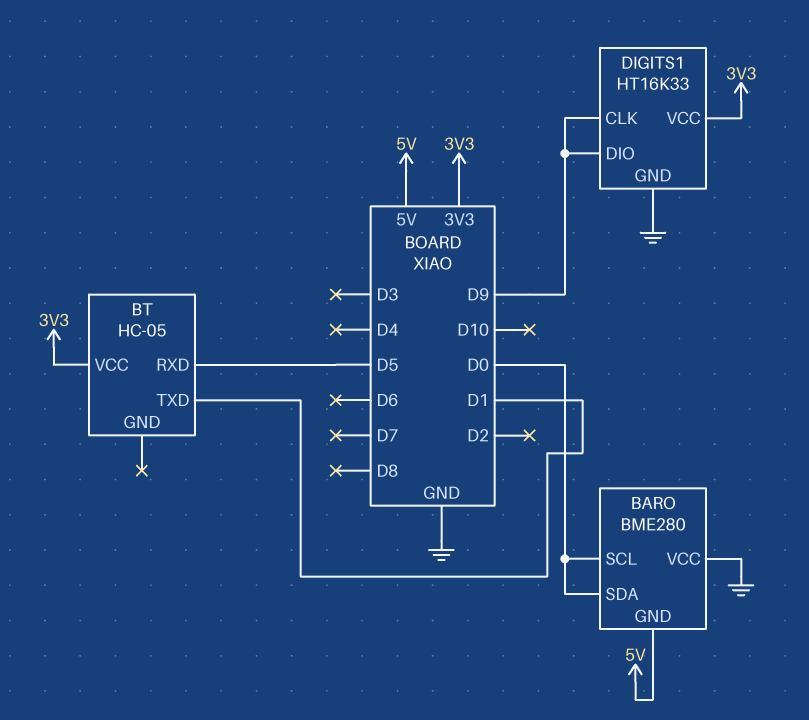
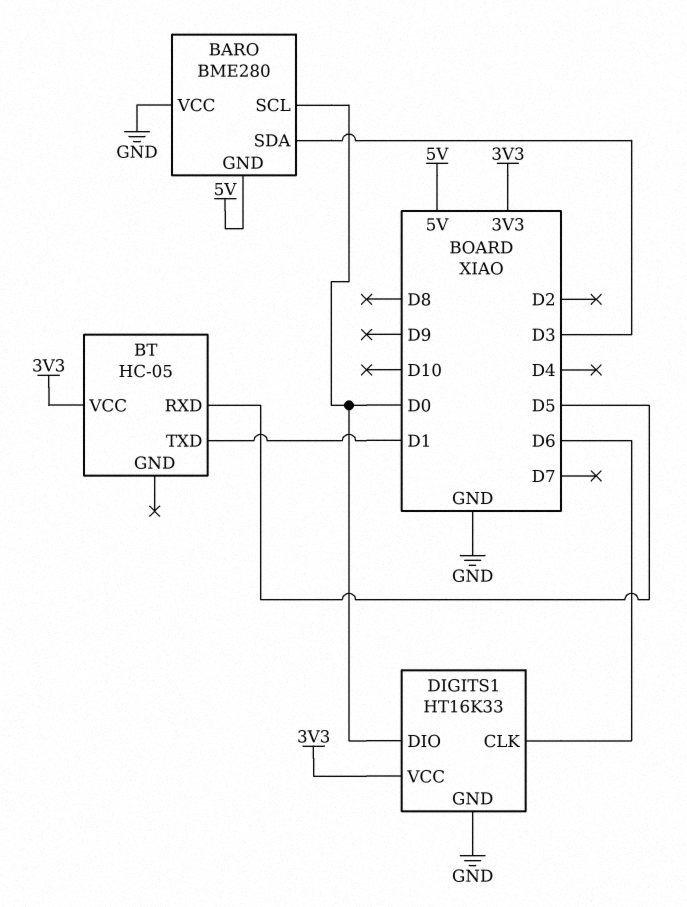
BARO pin SDA: D0 -> D3
DIGITS1 pin CLK: D9 -> D6
DIGITS1 pin DIO: D9 -> D0

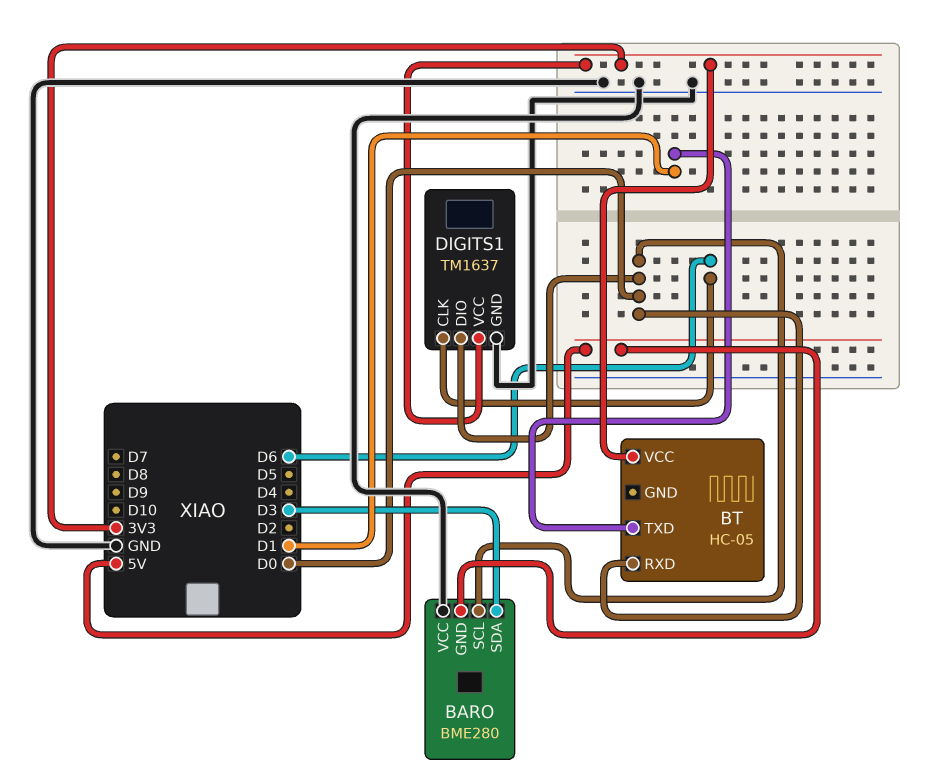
BT pin RXD: D5 -> D0
DIGITS1: HT16K33 -> TM1637

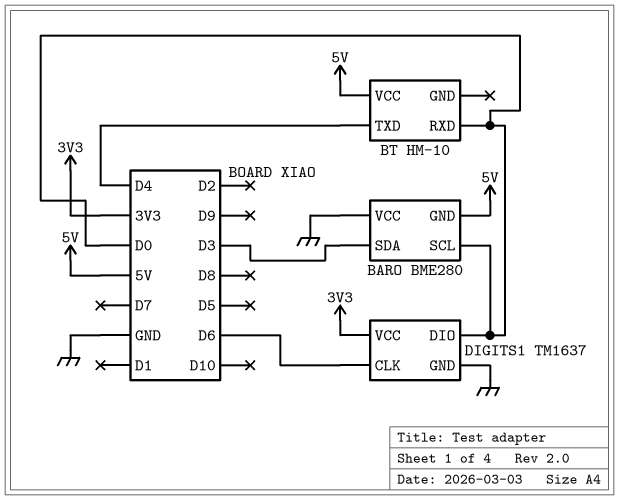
BT: HC-05 -> HM-10
BT pin TXD: D1 -> D4
BT pin VCC: 3V3 -> 5V

